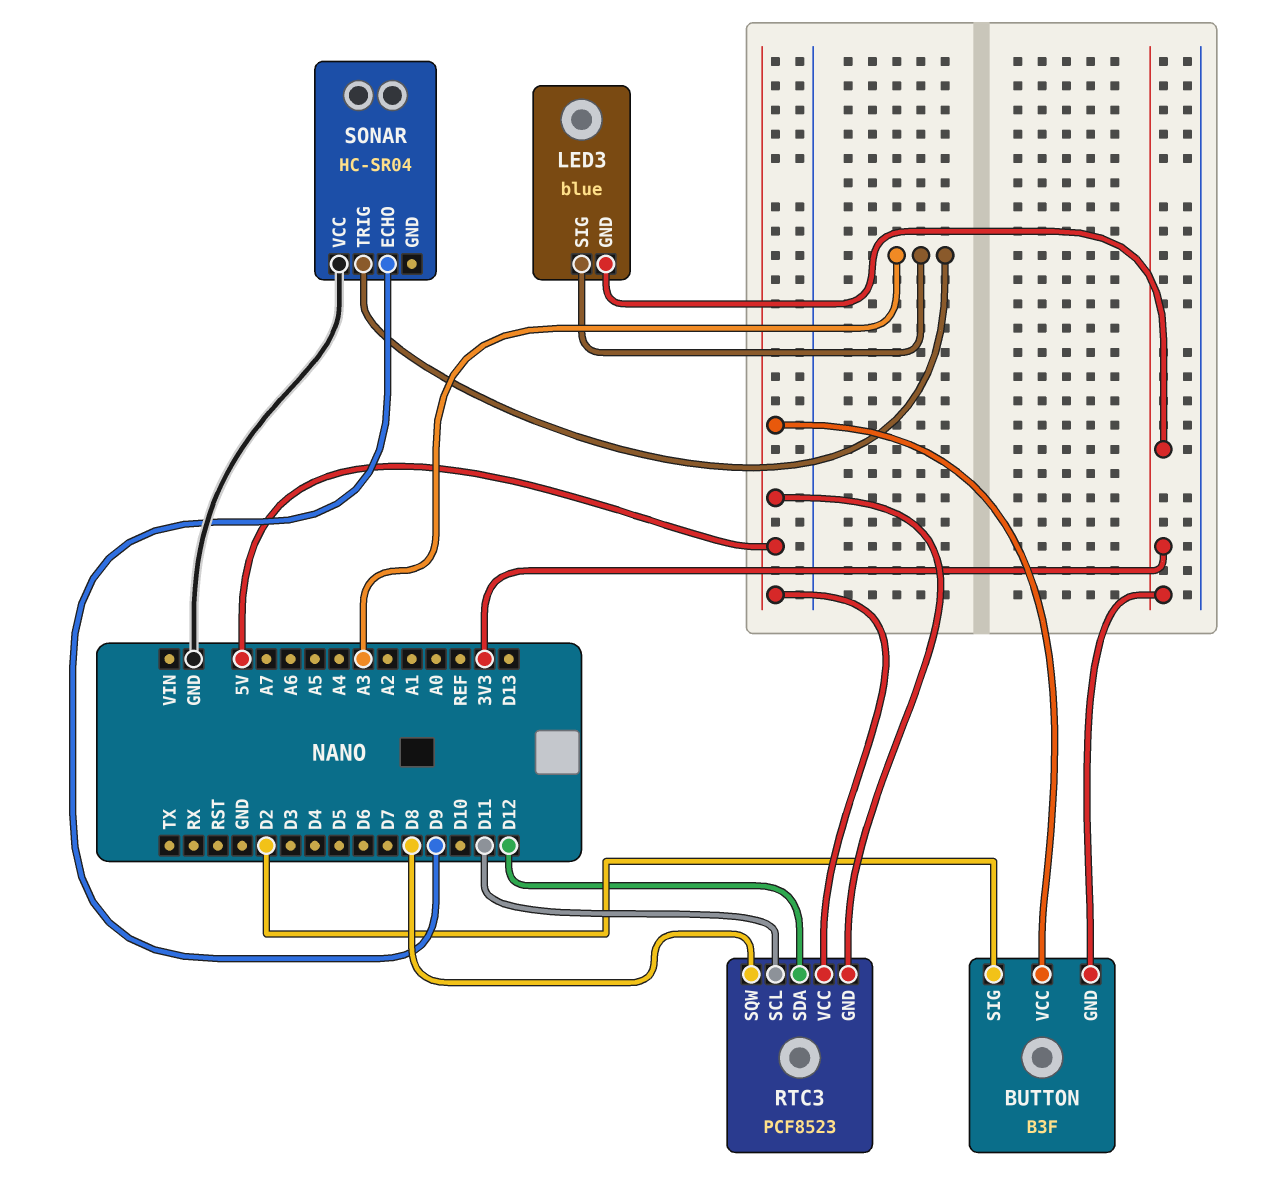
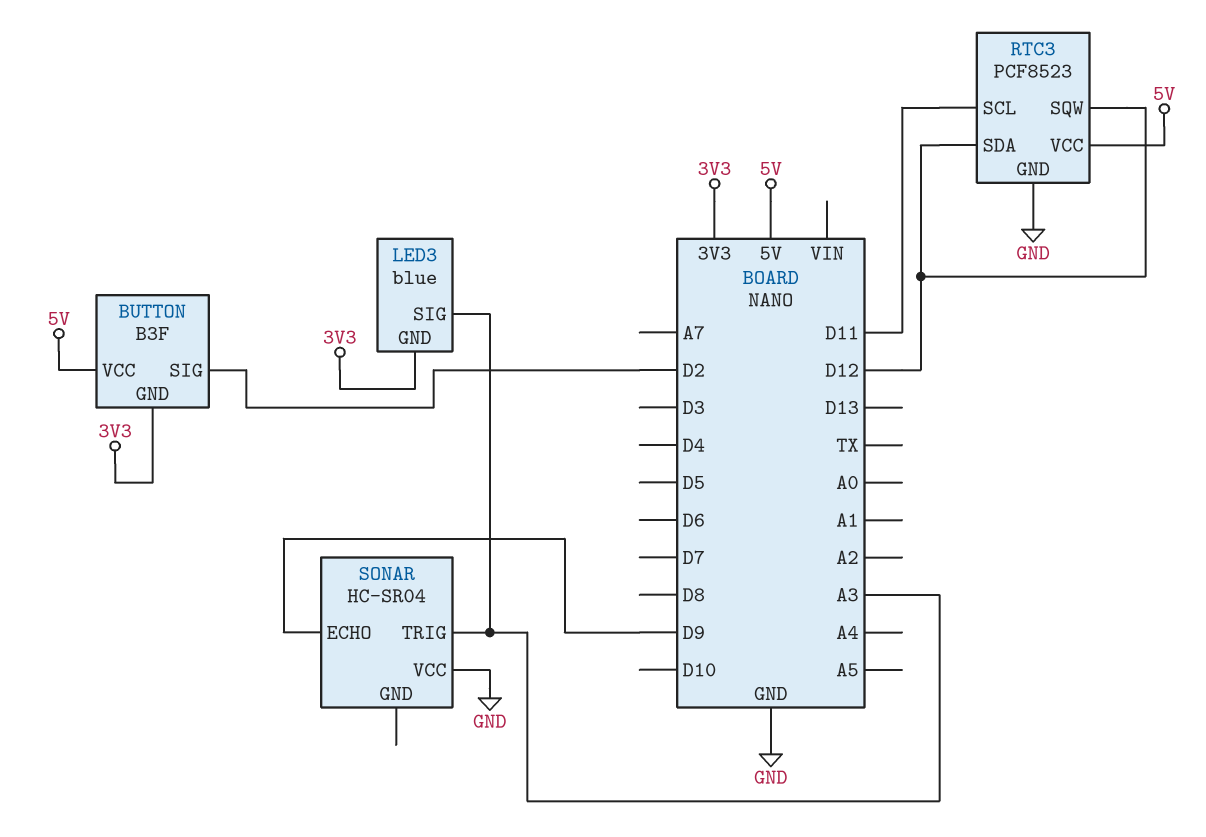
RTC3 pin GND: 5V -> GND
RTC3 pin SQW: D8 -> D12

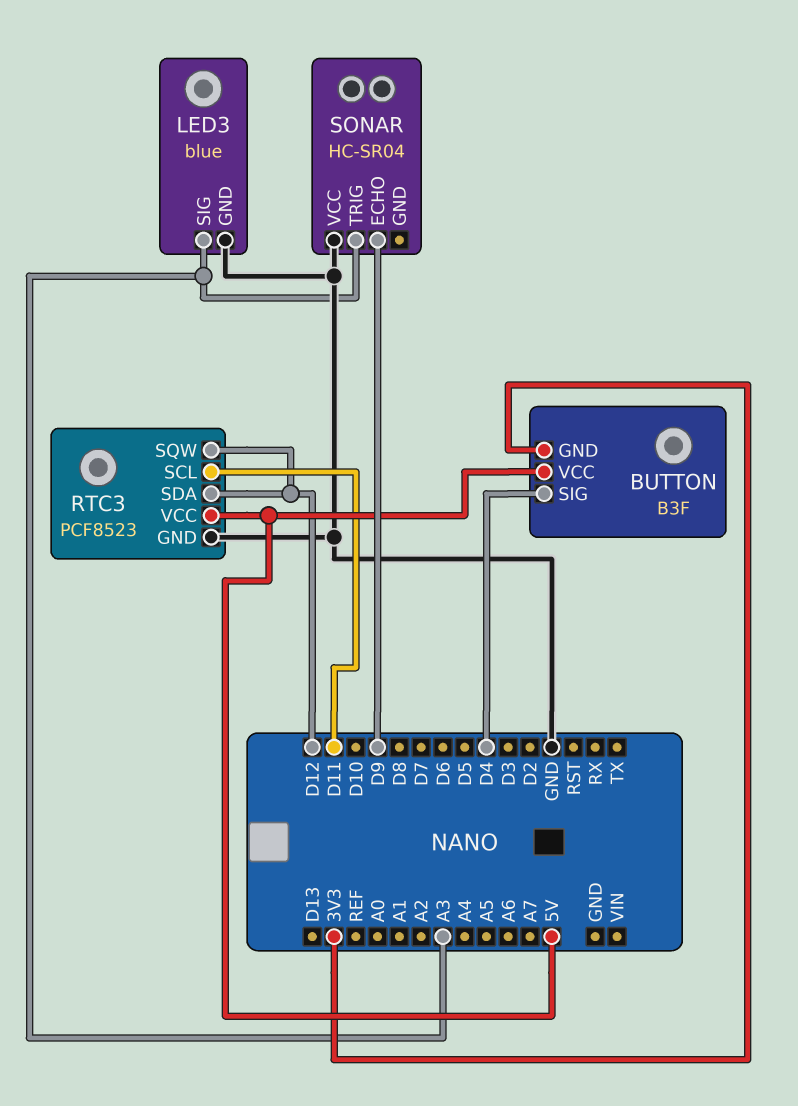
BUTTON pin SIG: D2 -> D4
LED3 pin GND: 3V3 -> GND

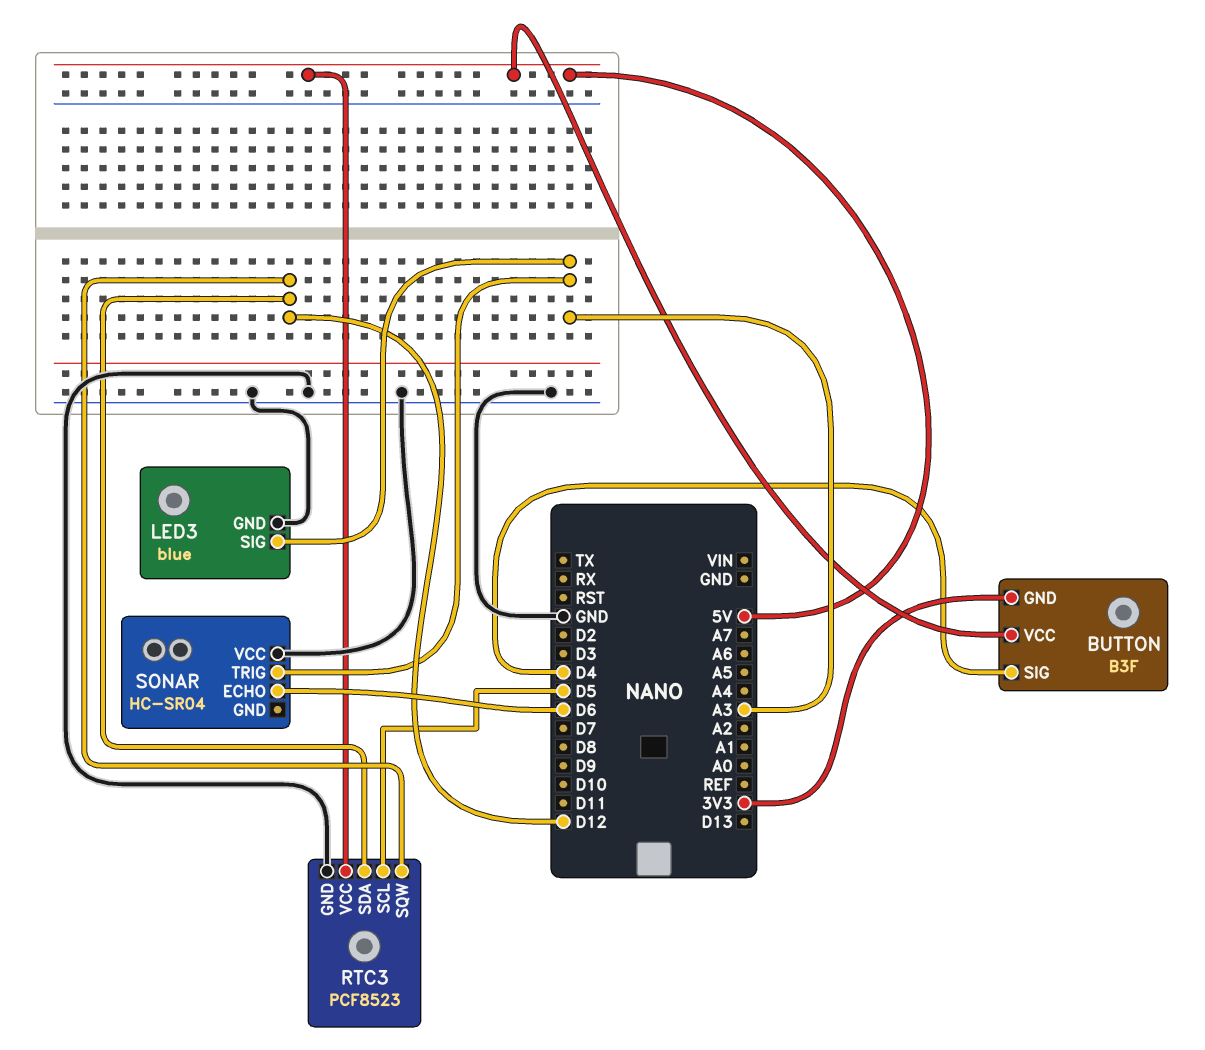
RTC3 pin SCL: D11 -> D5
SONAR pin ECHO: D9 -> D6

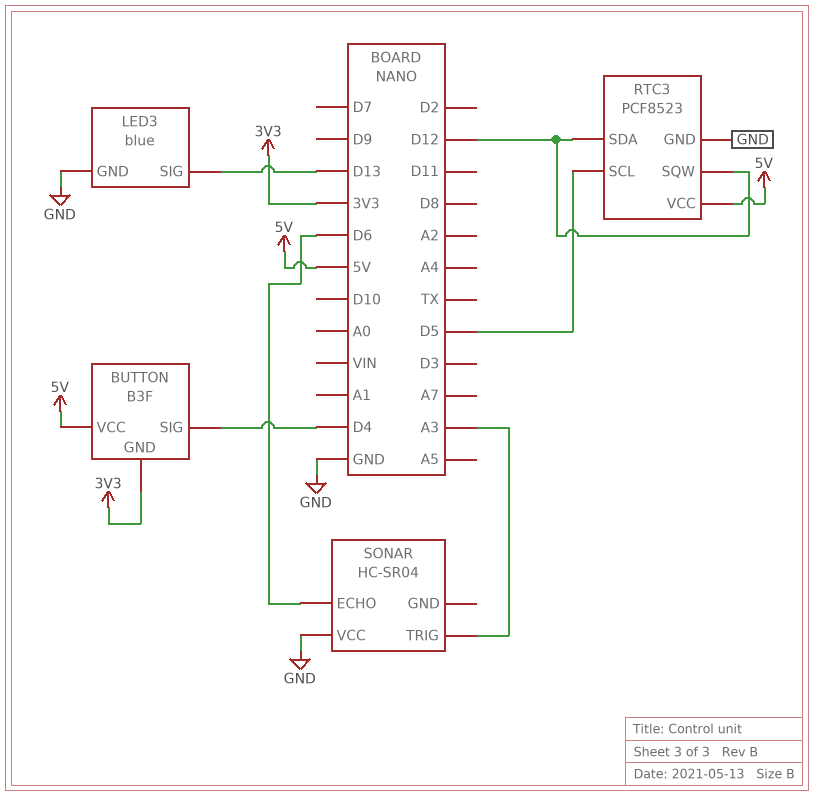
LED3 pin SIG: A3 -> D13

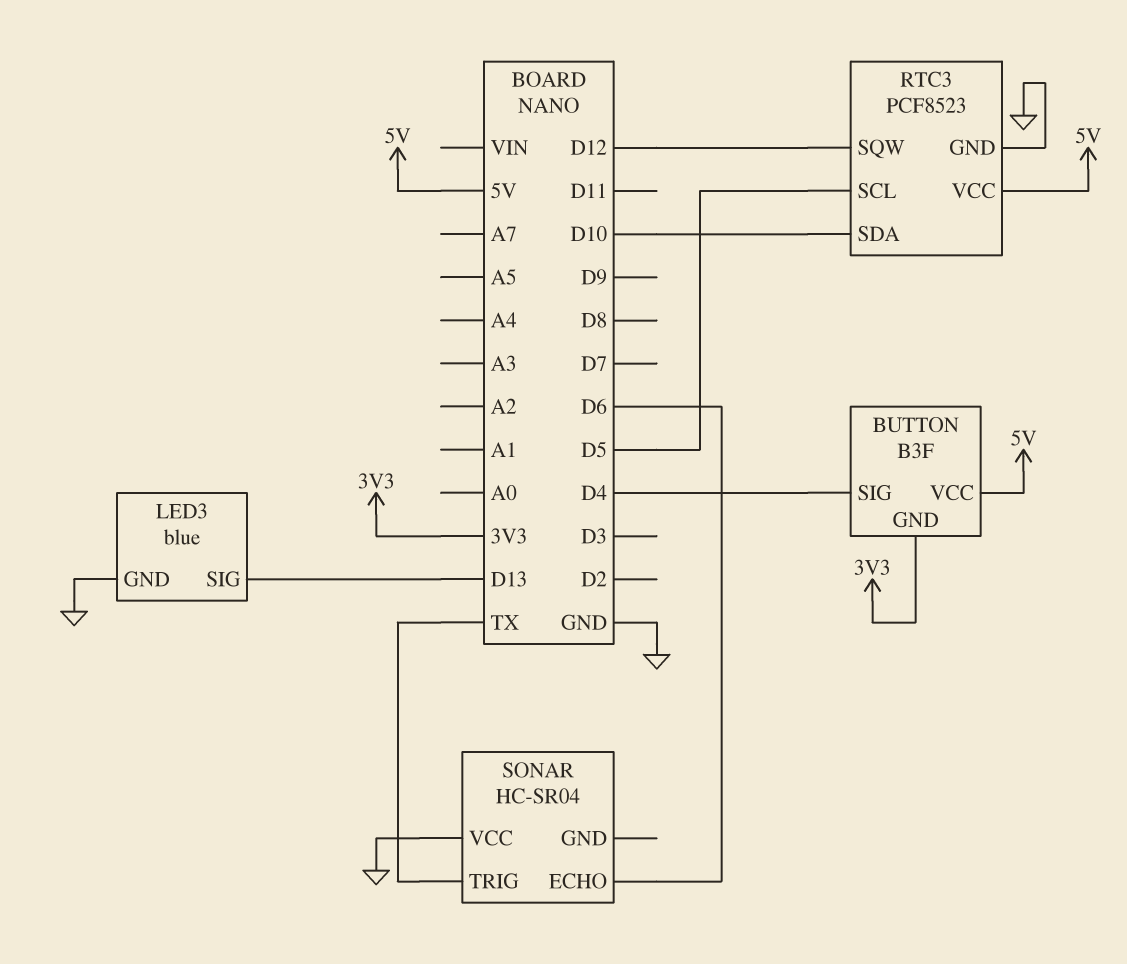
RTC3 pin SDA: D12 -> D10
SONAR pin TRIG: A3 -> TX

